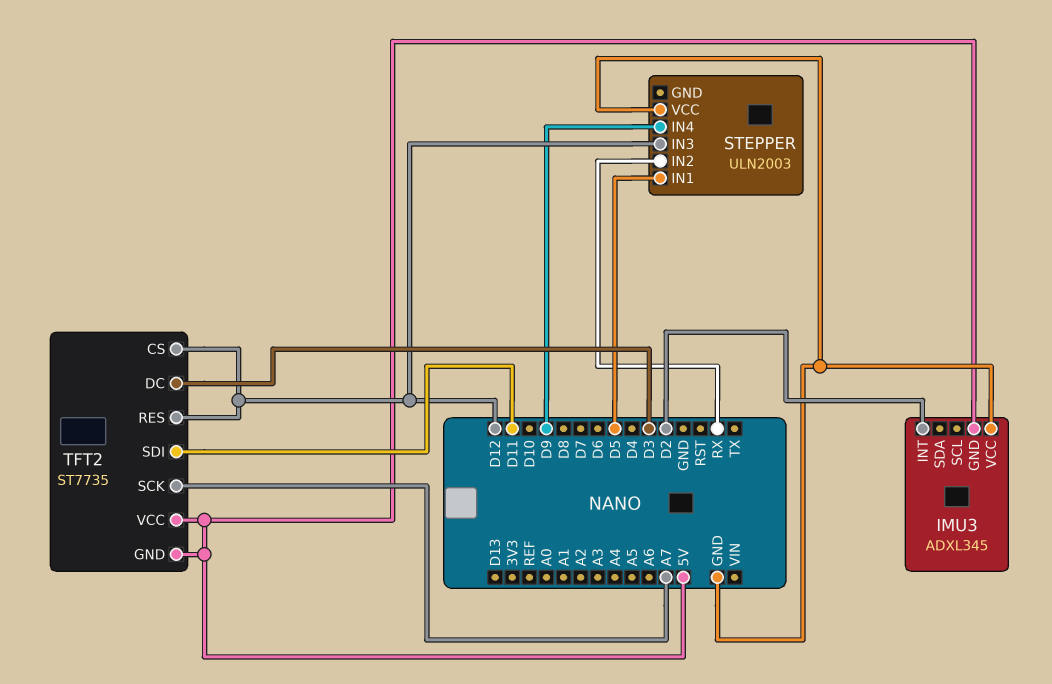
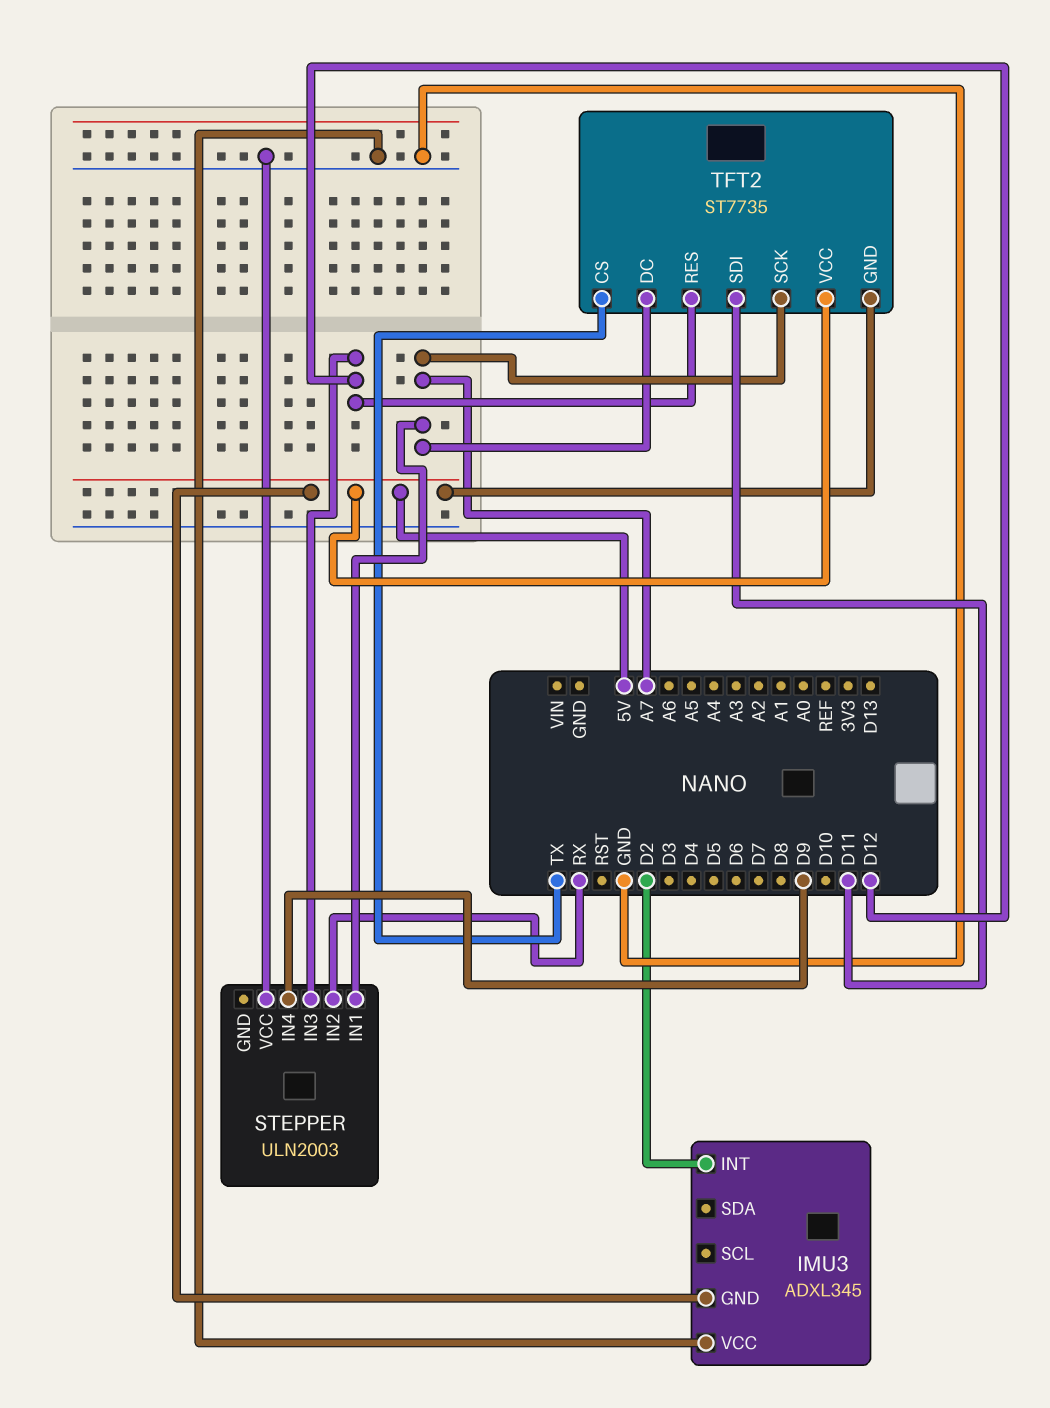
STEPPER pin IN1: D5 -> A7
TFT2 pin CS: D12 -> TX
TFT2 pin DC: D3 -> A7

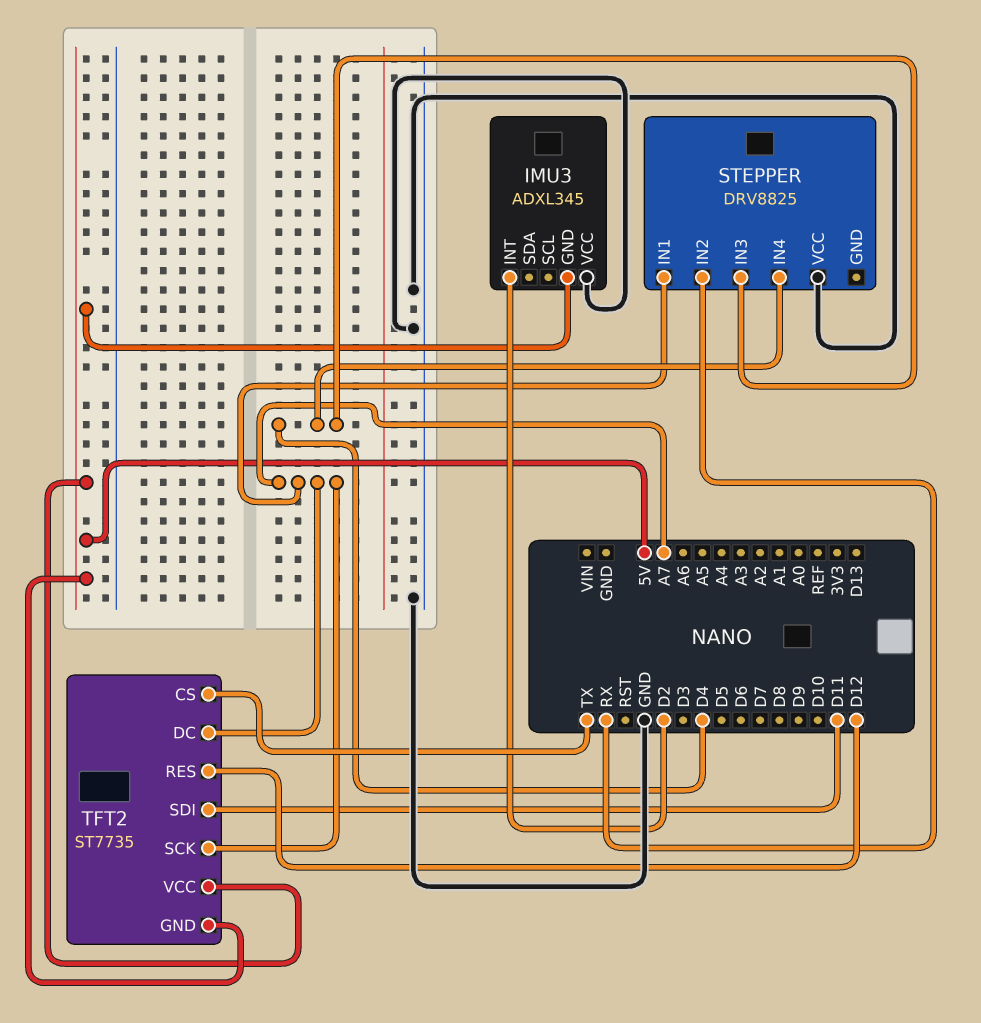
STEPPER: ULN2003 -> DRV8825
STEPPER pin IN3: D12 -> D4
STEPPER pin IN4: D9 -> D4

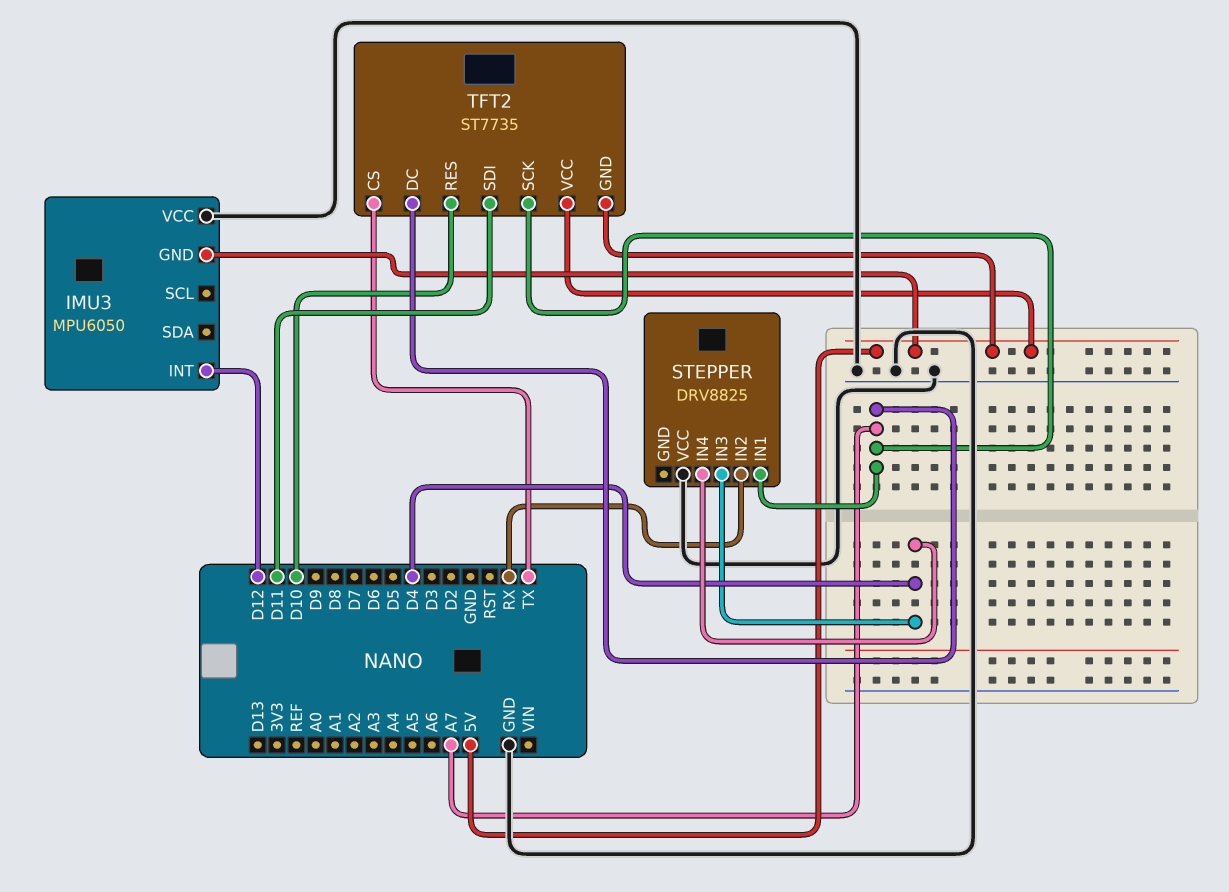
IMU3: ADXL345 -> MPU6050
IMU3 pin INT: D2 -> D12
TFT2 pin RES: D12 -> D10

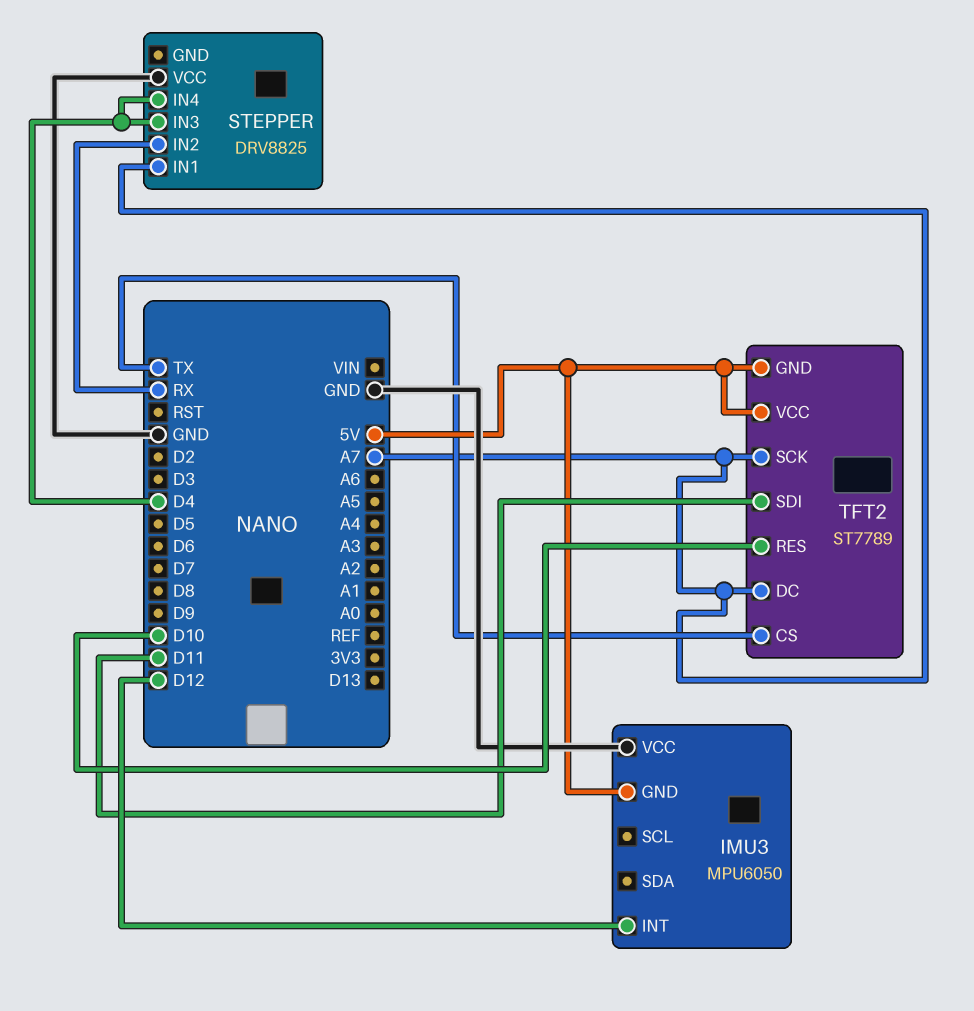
TFT2: ST7735 -> ST7789

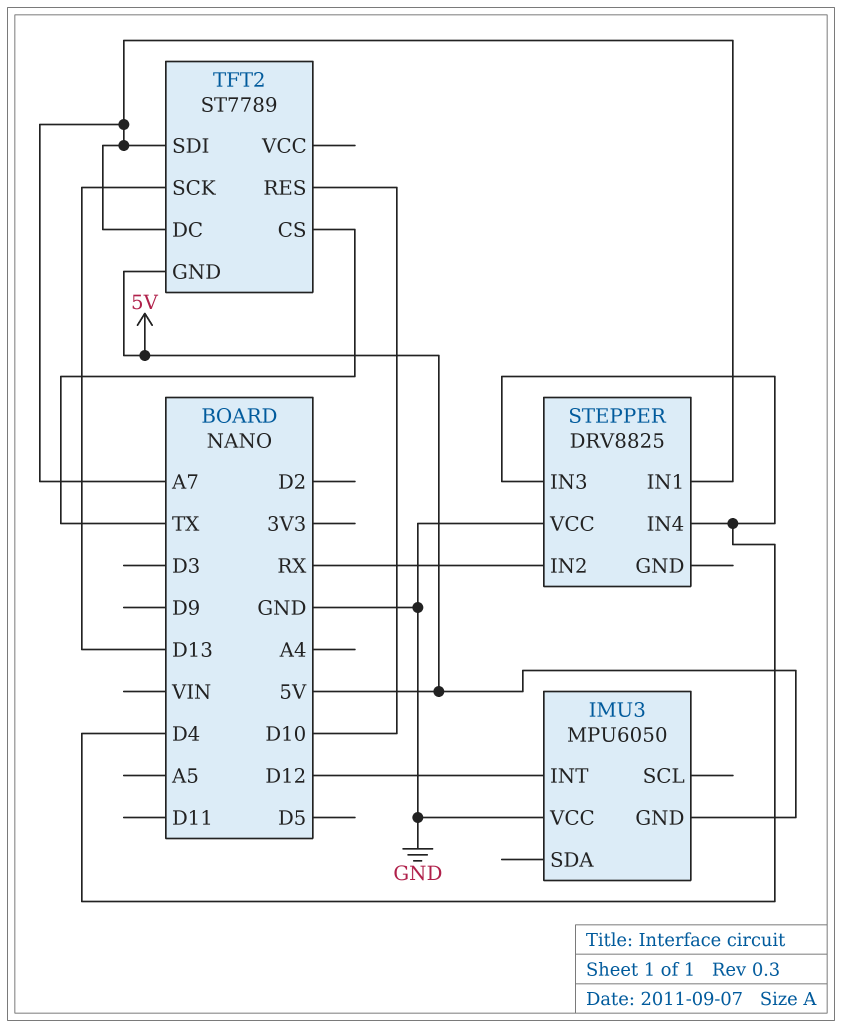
TFT2 pin SCK: A7 -> D13
TFT2 pin SDI: D11 -> A7
TFT2 pin VCC: 5V -> none

